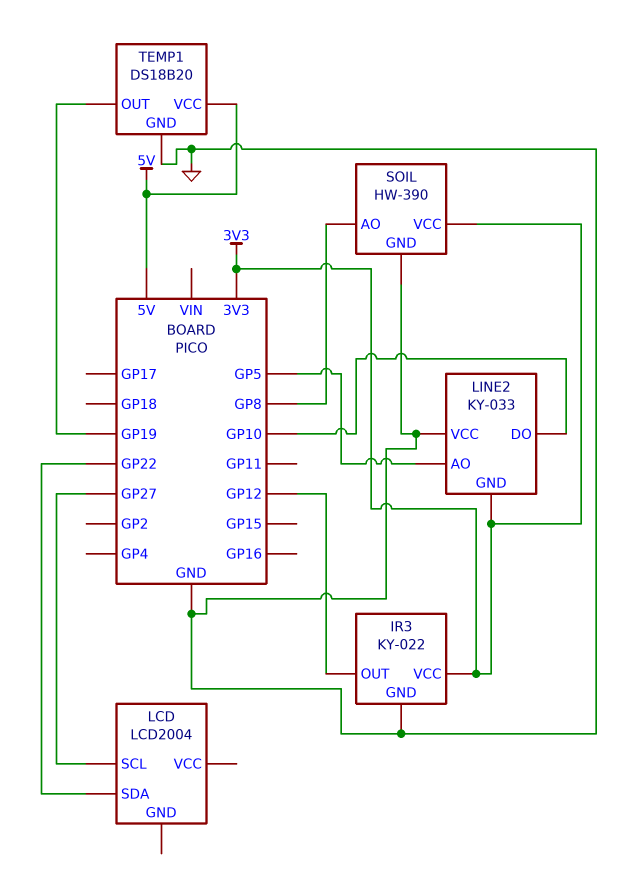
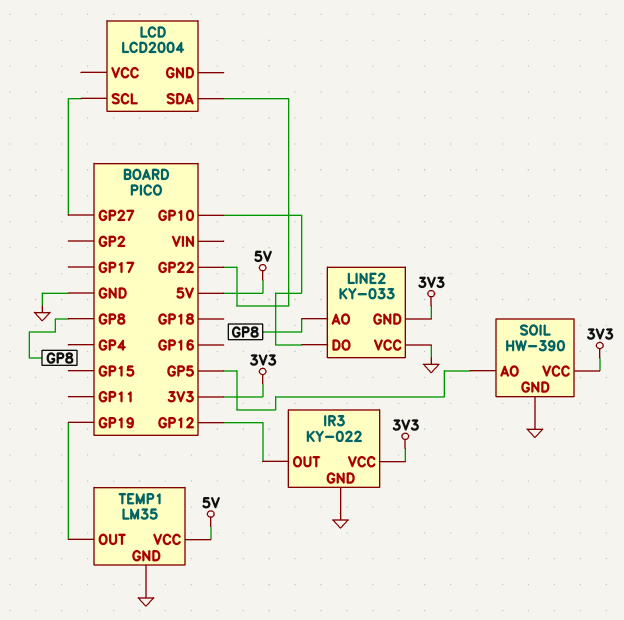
LINE2 pin AO: GP5 -> GP8
SOIL pin AO: GP8 -> GP5
TEMP1: DS18B20 -> LM35

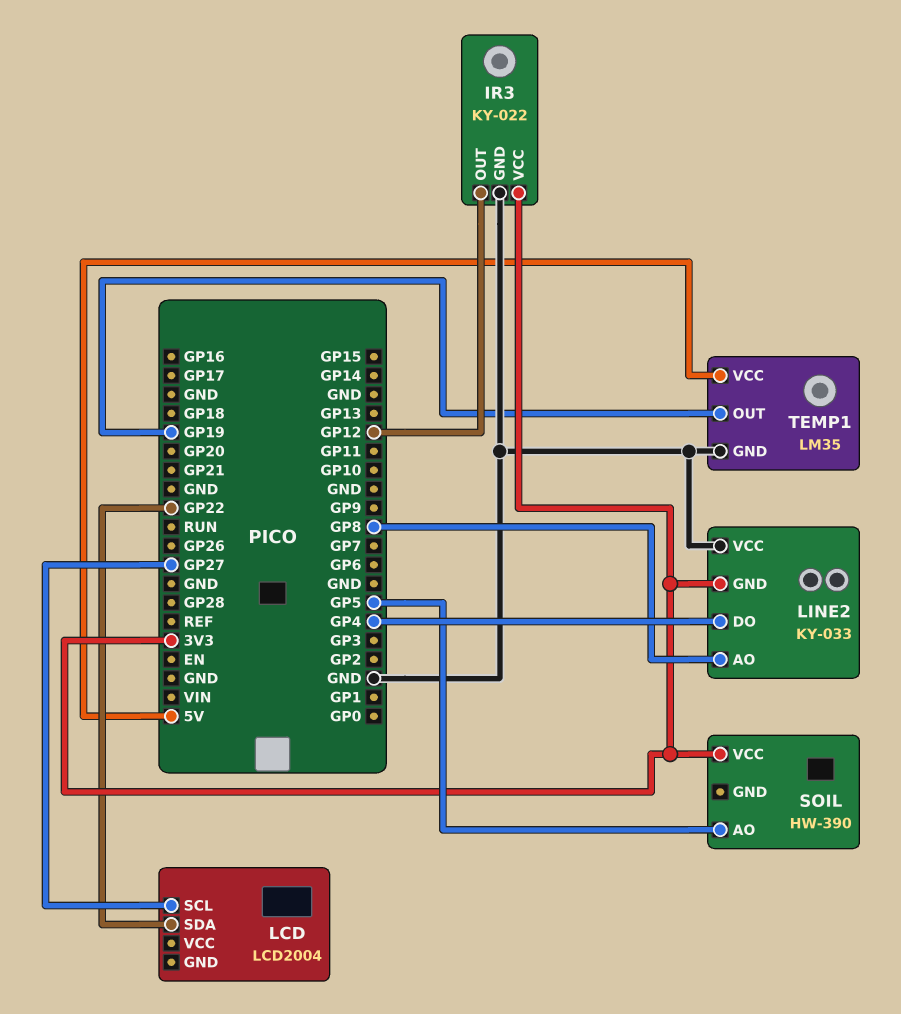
LINE2 pin DO: GP10 -> GP4
SOIL pin GND: GND -> none

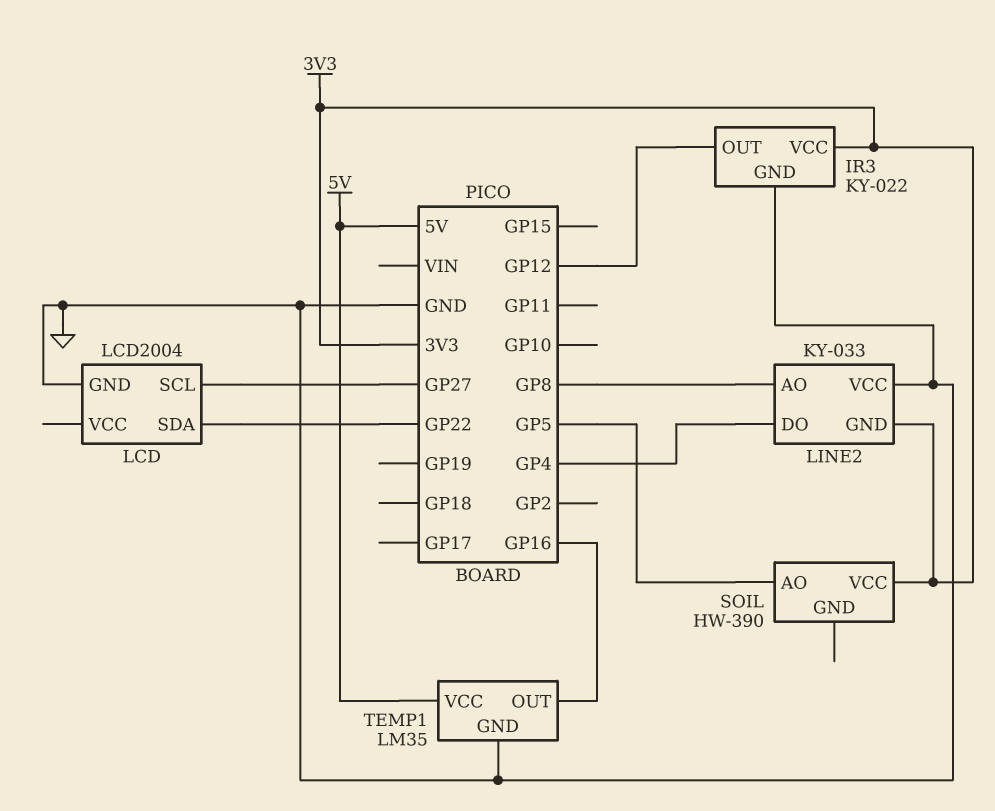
LCD pin GND: none -> GND
TEMP1 pin OUT: GP19 -> GP16

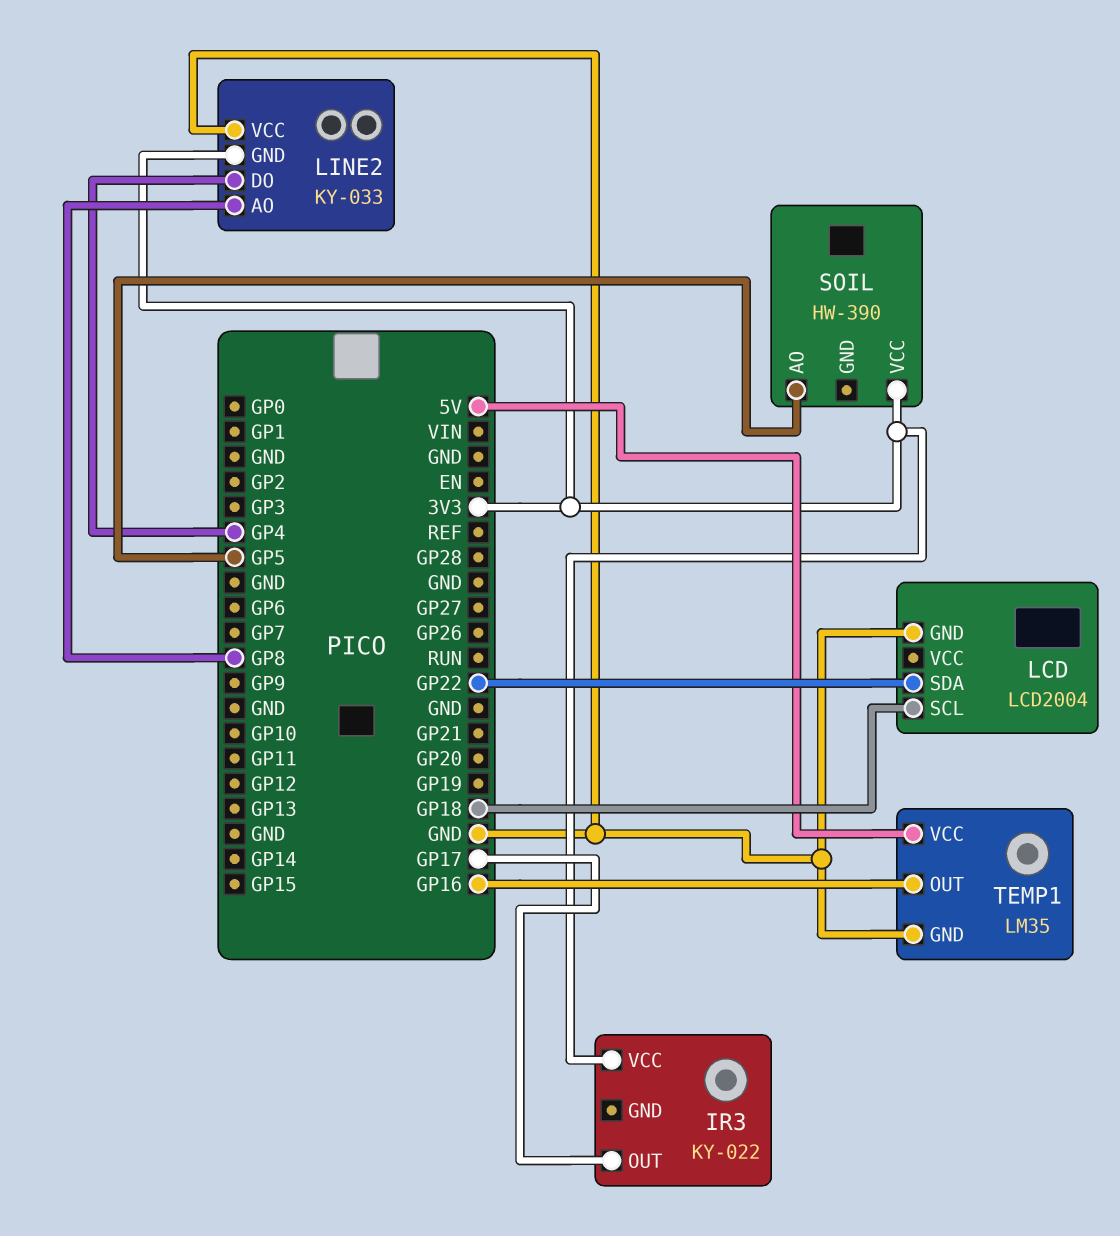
IR3 pin GND: GND -> none
IR3 pin OUT: GP12 -> GP17
LCD pin SCL: GP27 -> GP18

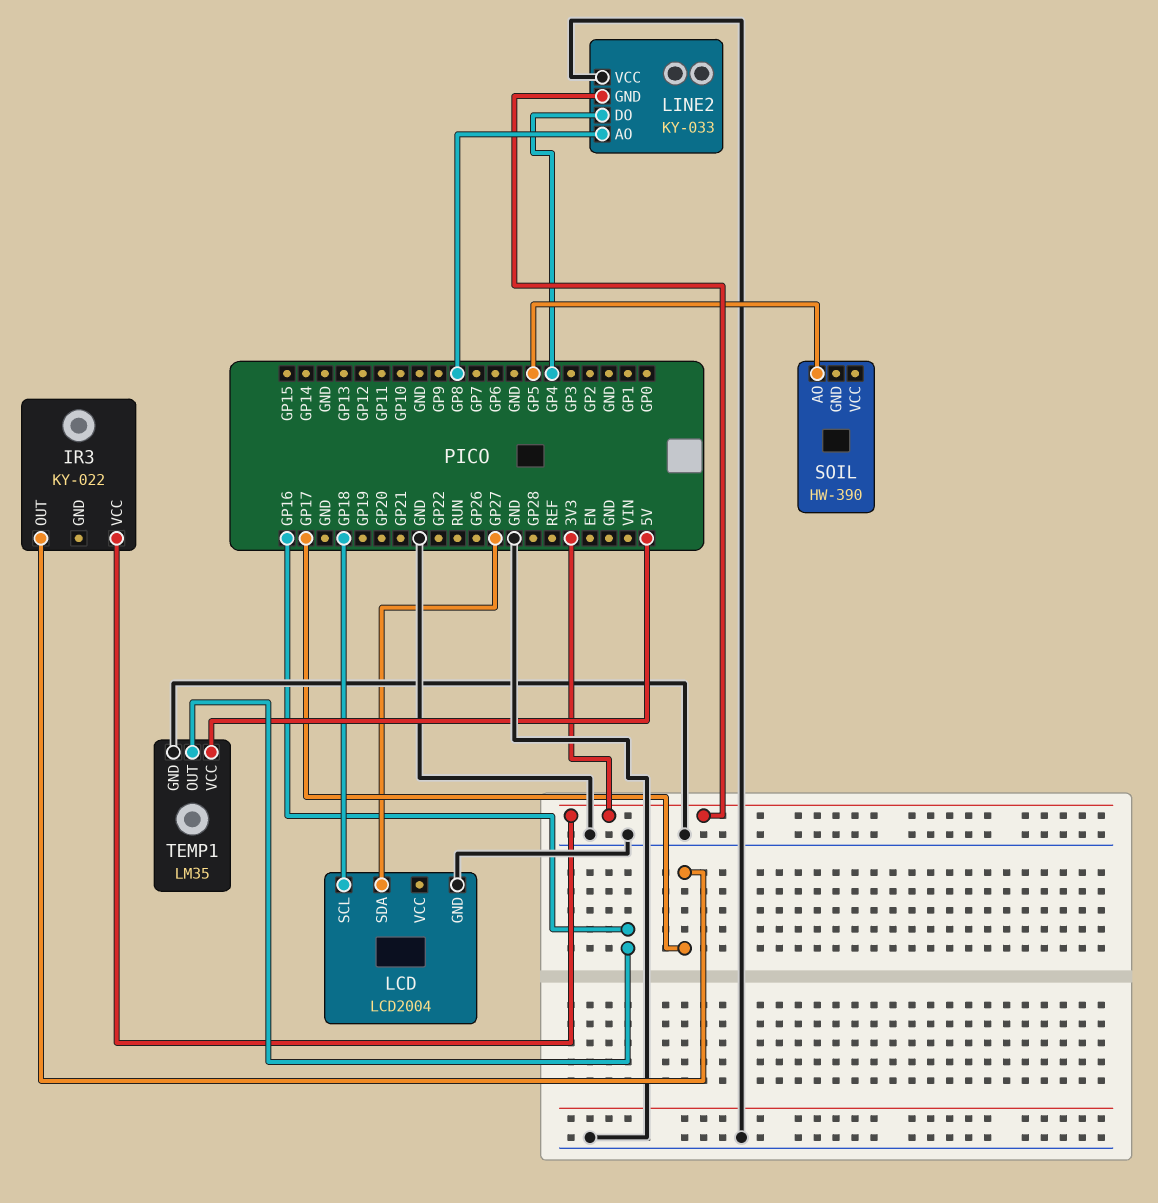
LCD pin SDA: GP22 -> GP27
SOIL pin VCC: 3V3 -> none

